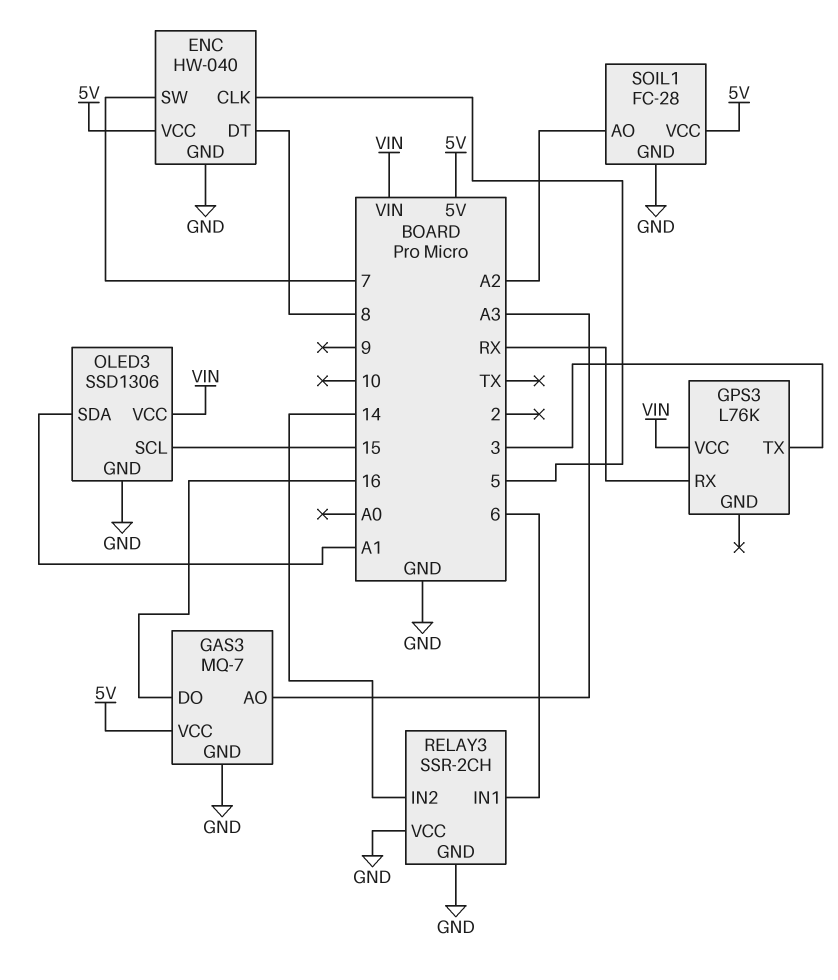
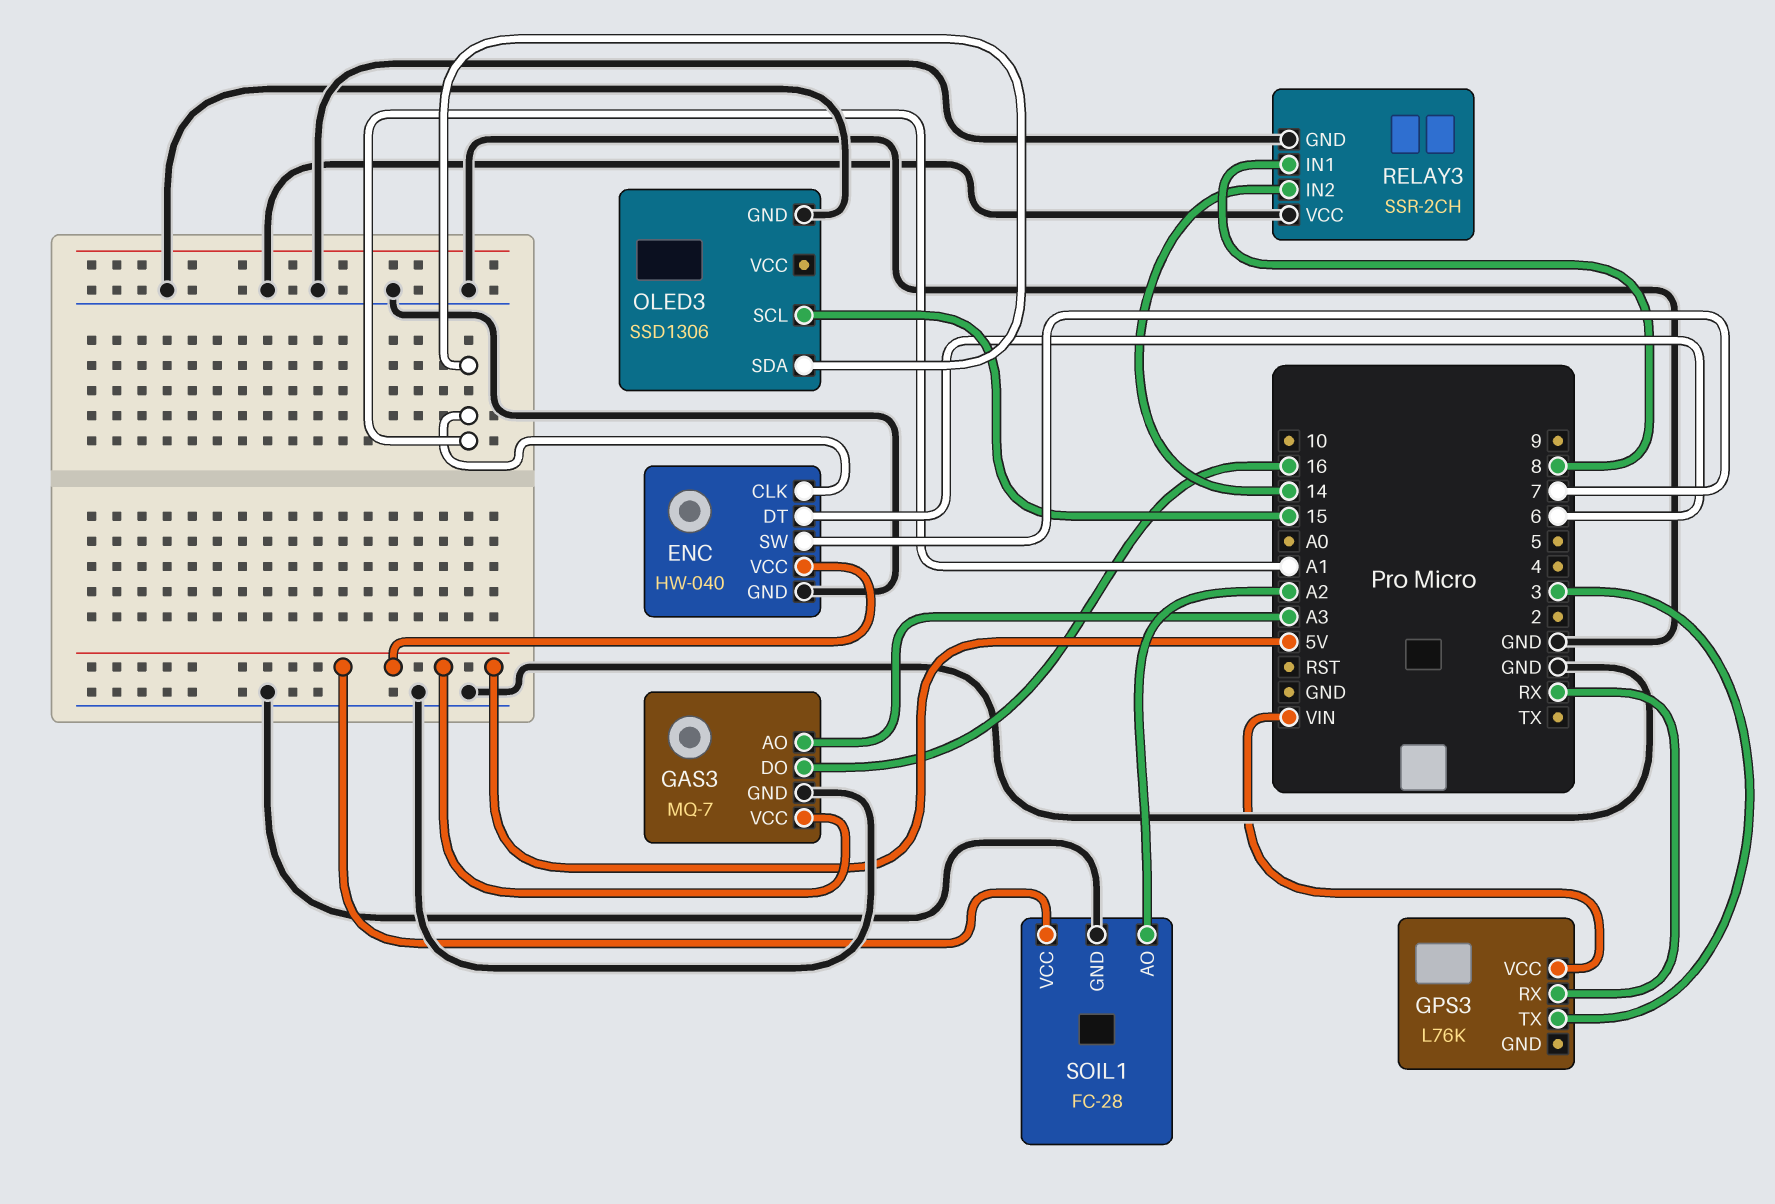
ENC pin CLK: 5 -> A1
ENC pin DT: 8 -> 6
OLED3 pin VCC: VIN -> none
RELAY3 pin IN1: 6 -> 8

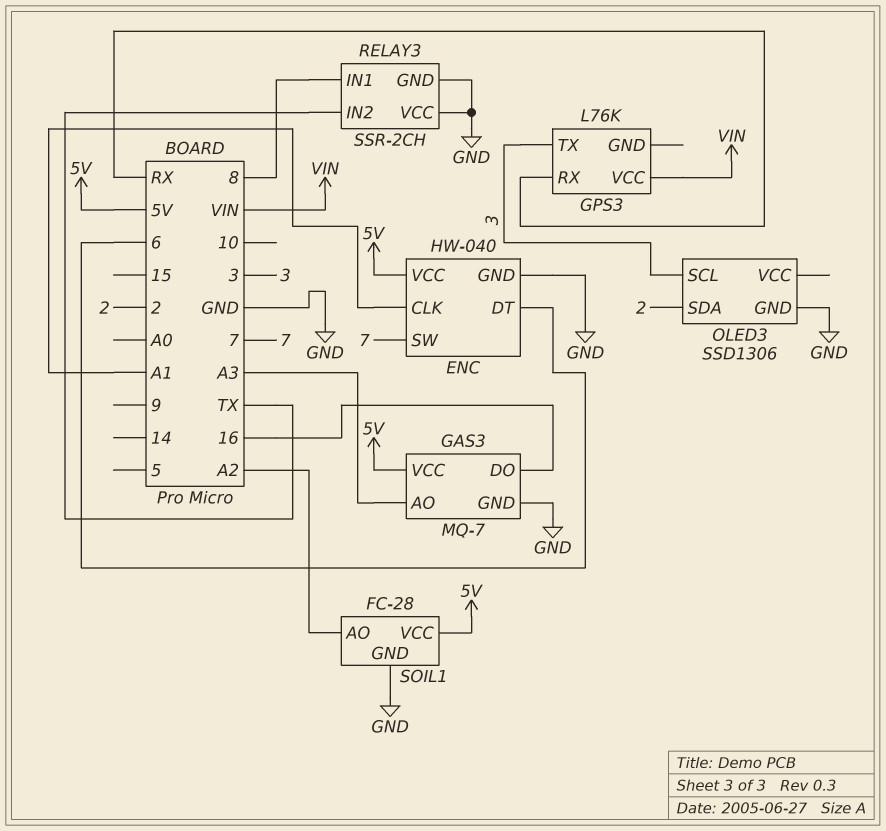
OLED3 pin SCL: 15 -> 3
OLED3 pin SDA: A1 -> 2
RELAY3 pin IN2: 14 -> TX

